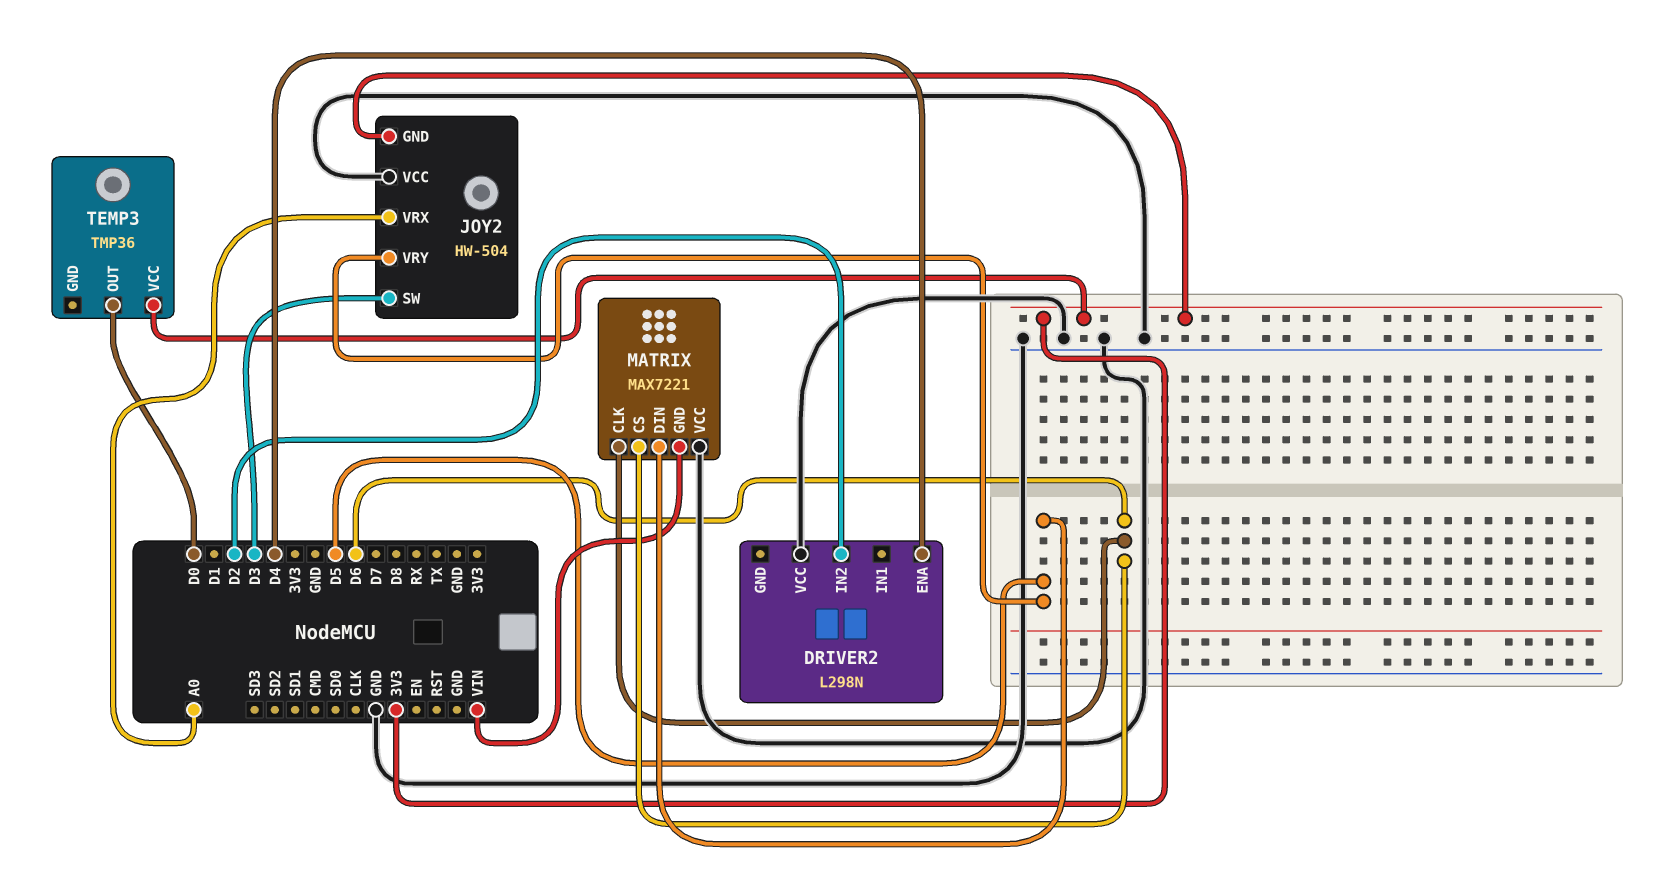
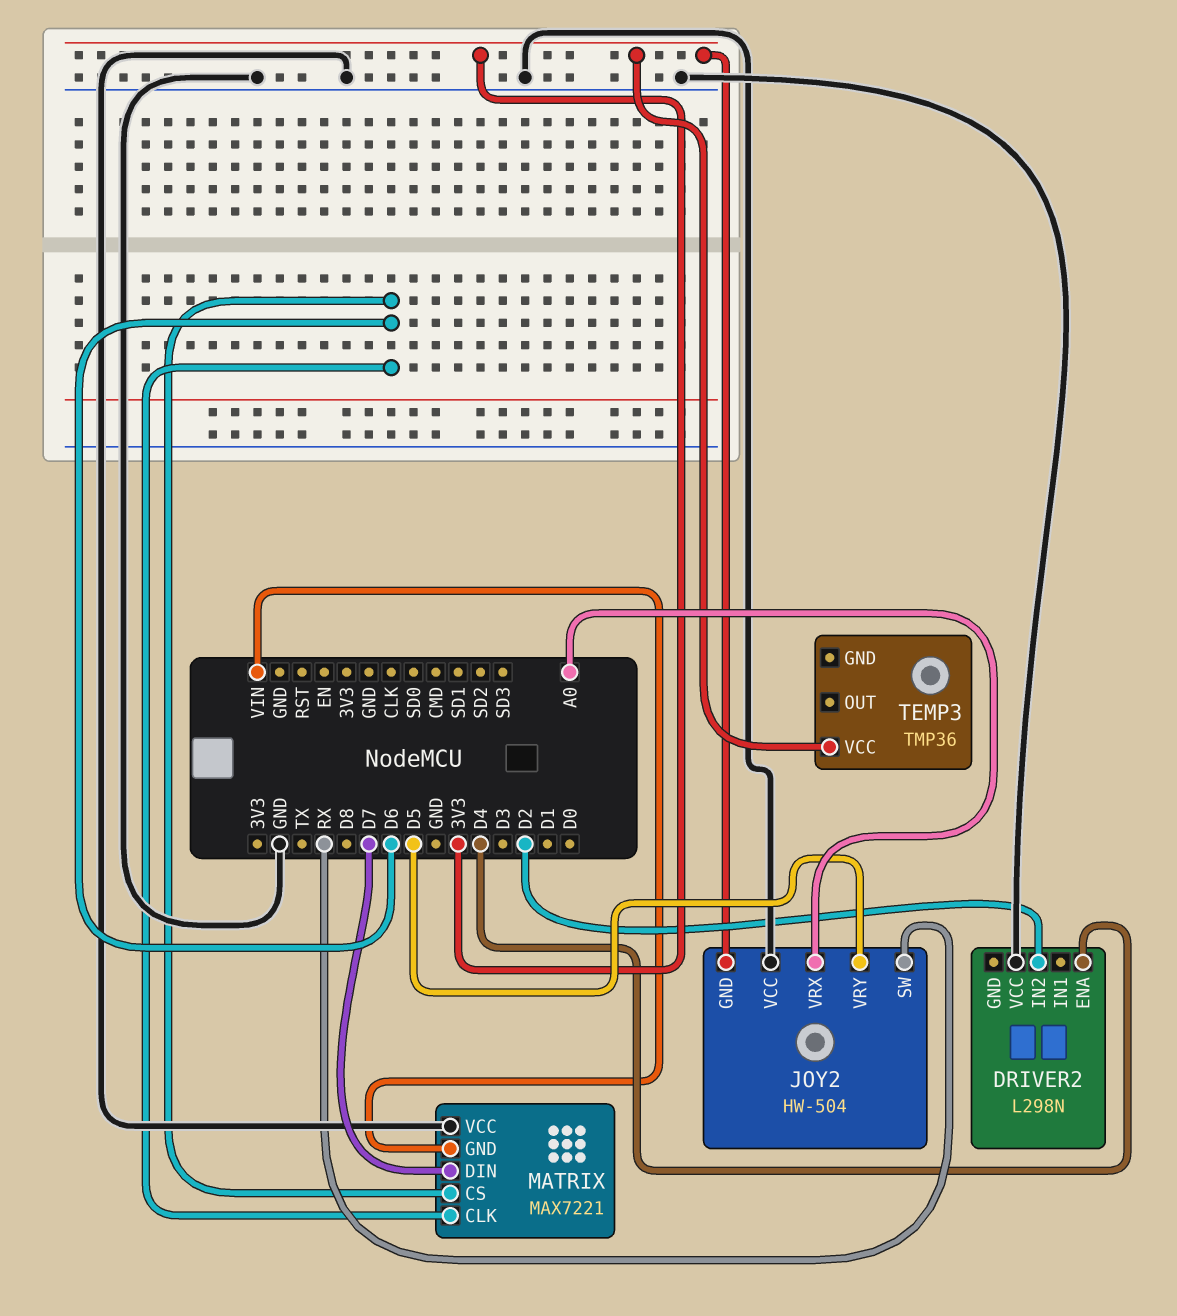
JOY2 pin SW: D3 -> RX
MATRIX pin DIN: D5 -> D7
TEMP3 pin OUT: D0 -> none

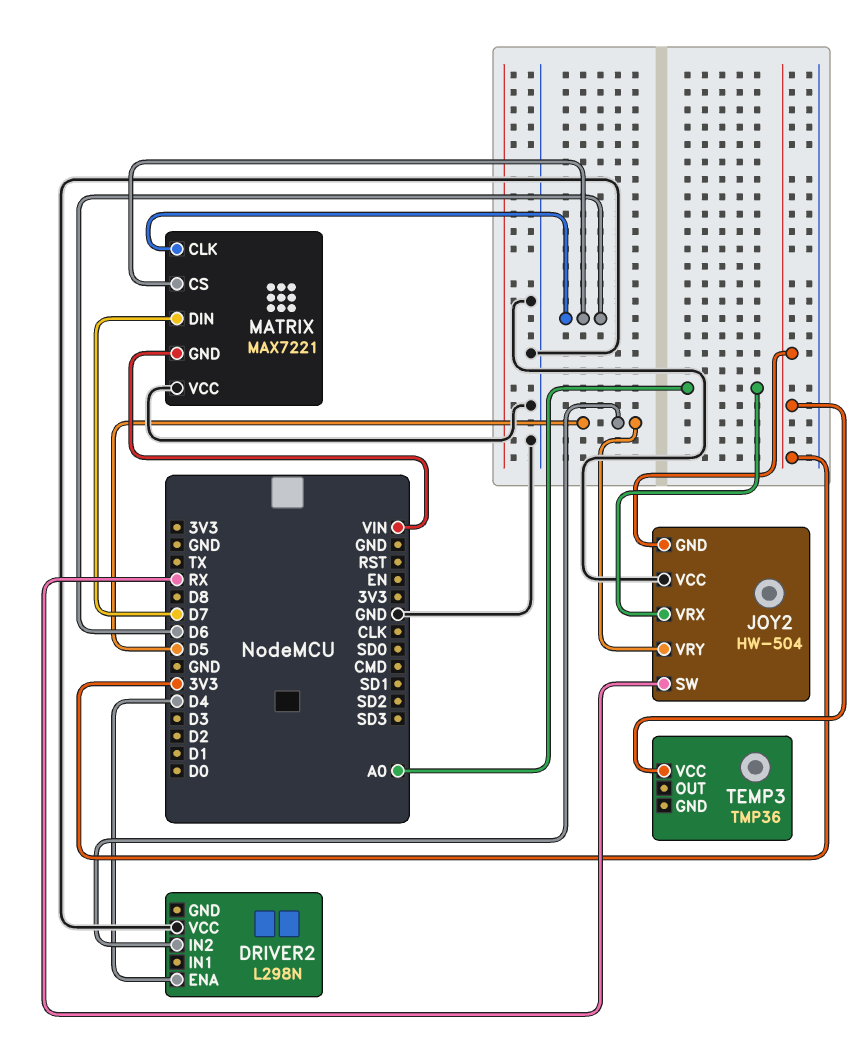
DRIVER2 pin IN2: D2 -> D5

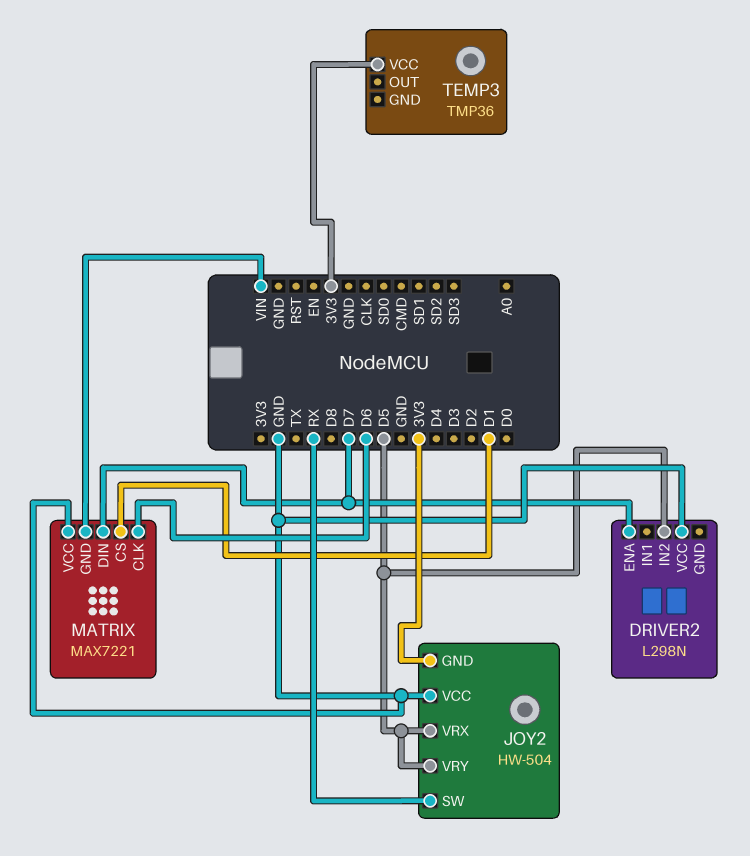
DRIVER2 pin ENA: D4 -> D7
JOY2 pin VRX: A0 -> D5
MATRIX pin CS: D6 -> D1

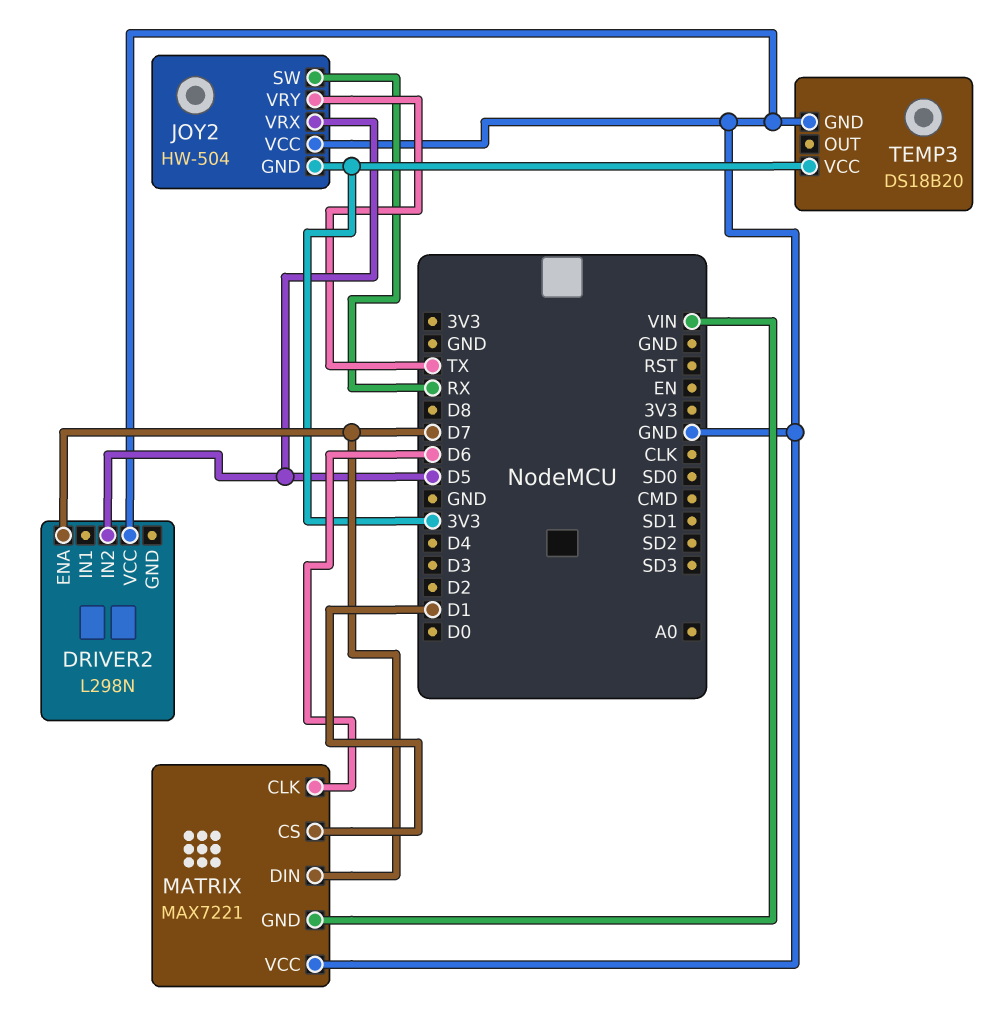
JOY2 pin VRY: D5 -> TX
TEMP3: TMP36 -> DS18B20
TEMP3 pin GND: none -> GND

